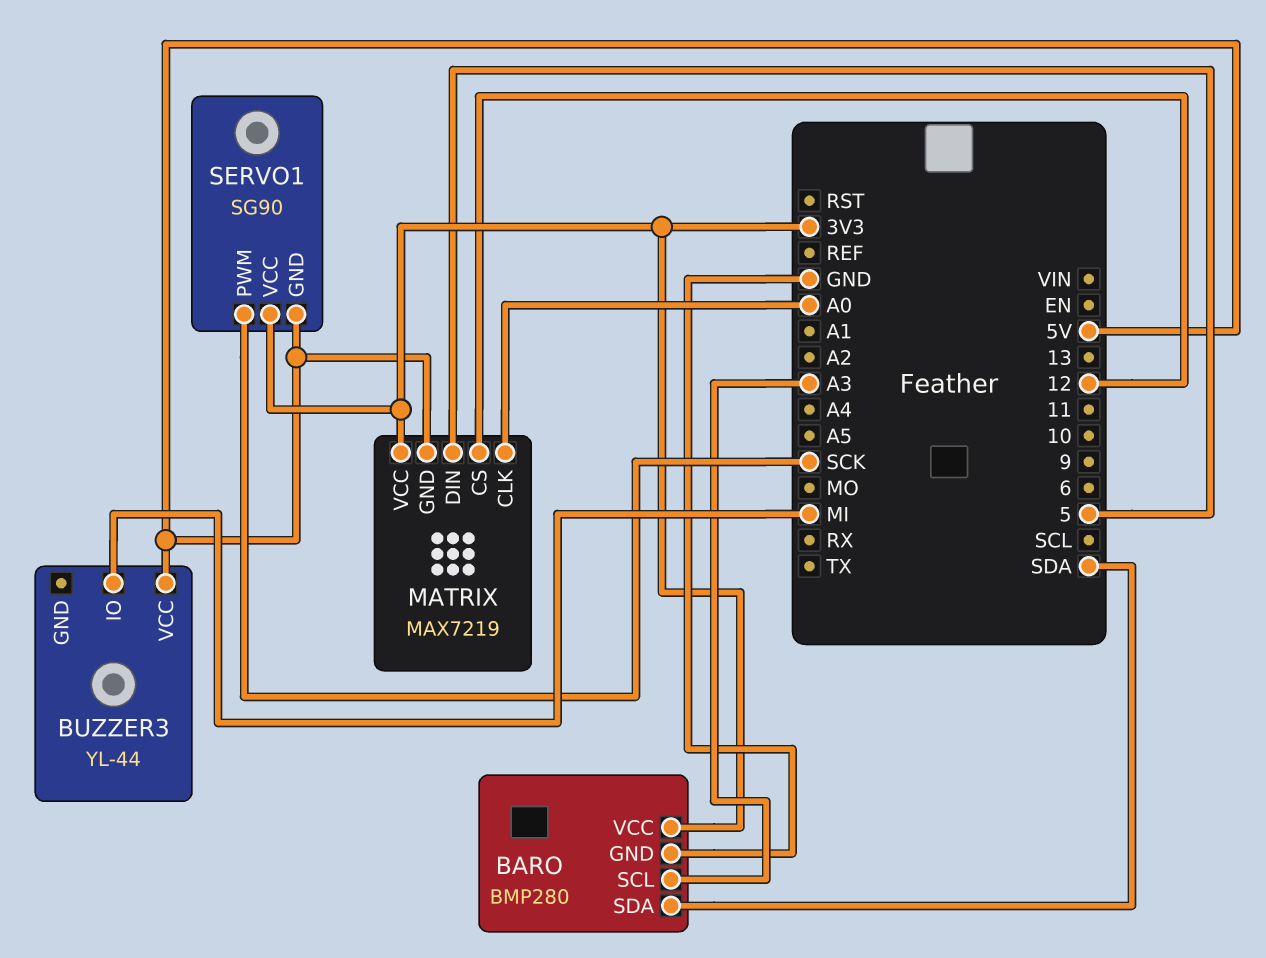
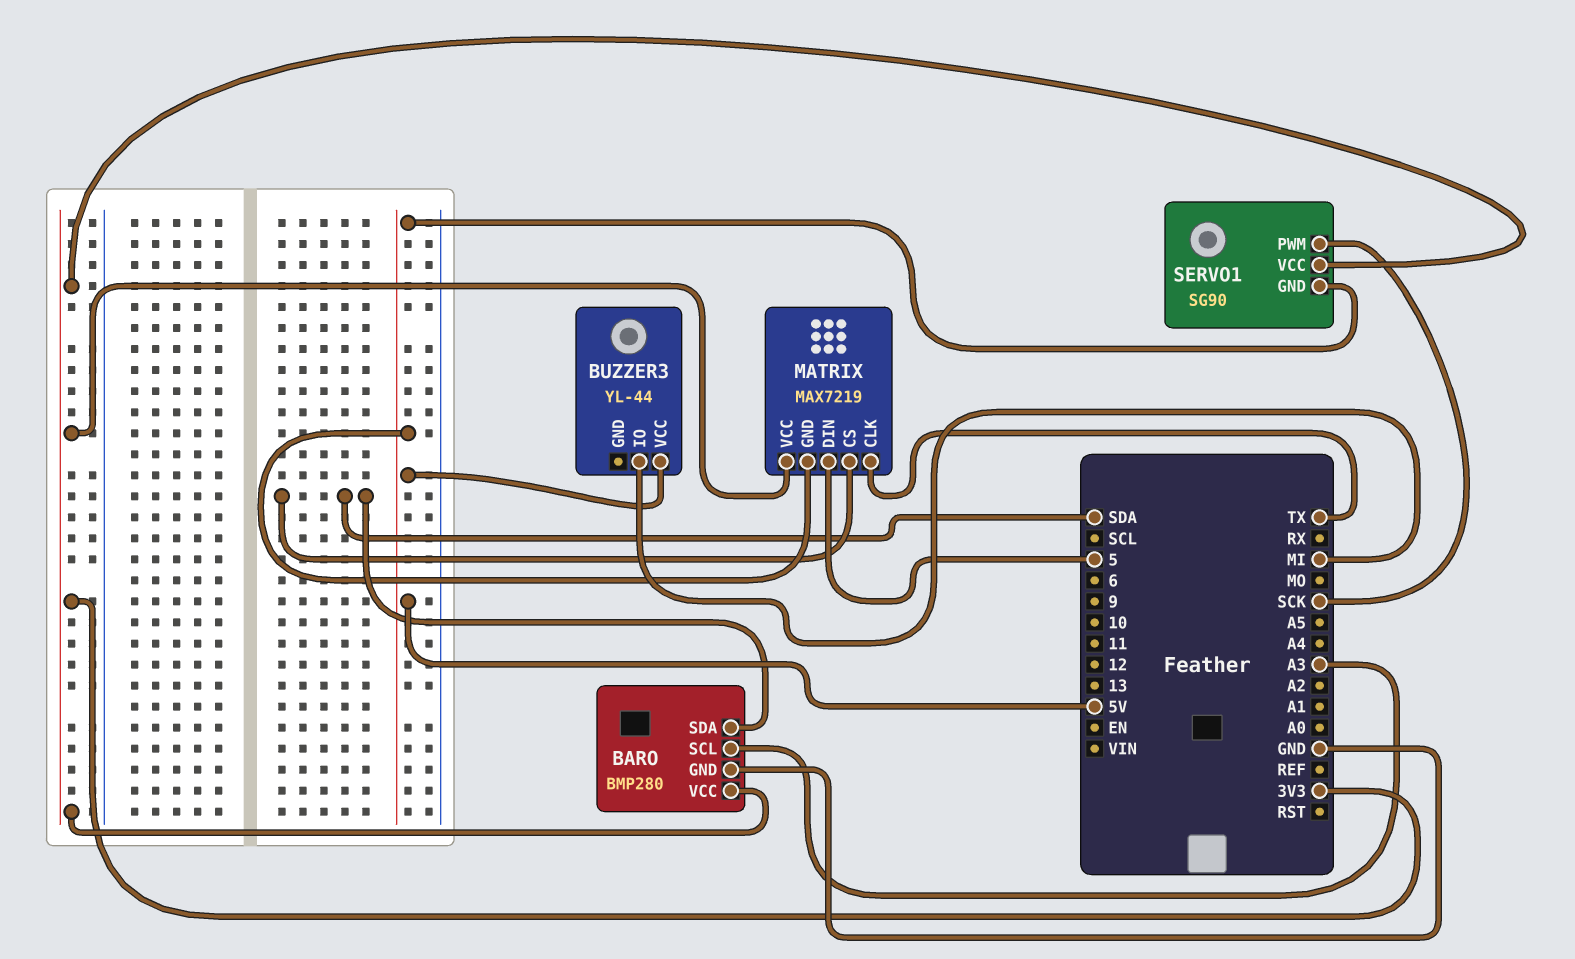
MATRIX pin CLK: A0 -> TX
MATRIX pin CS: 12 -> SDA

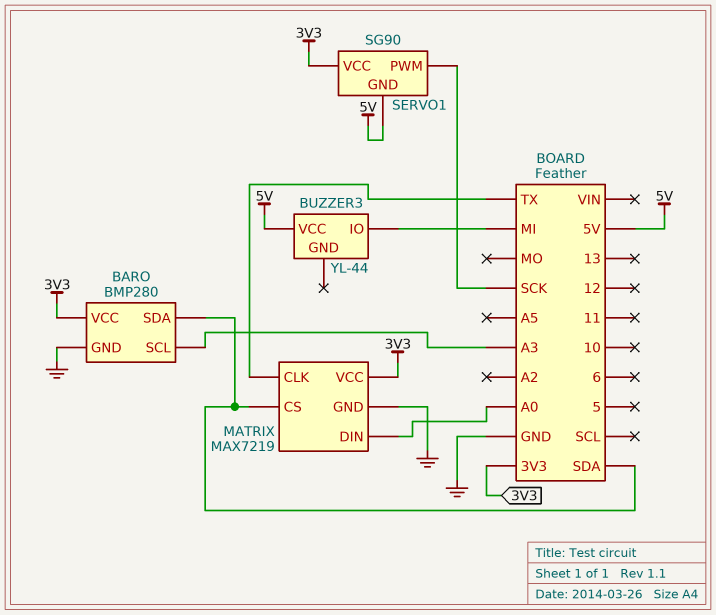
MATRIX pin DIN: 5 -> A0
MATRIX pin GND: 5V -> GND

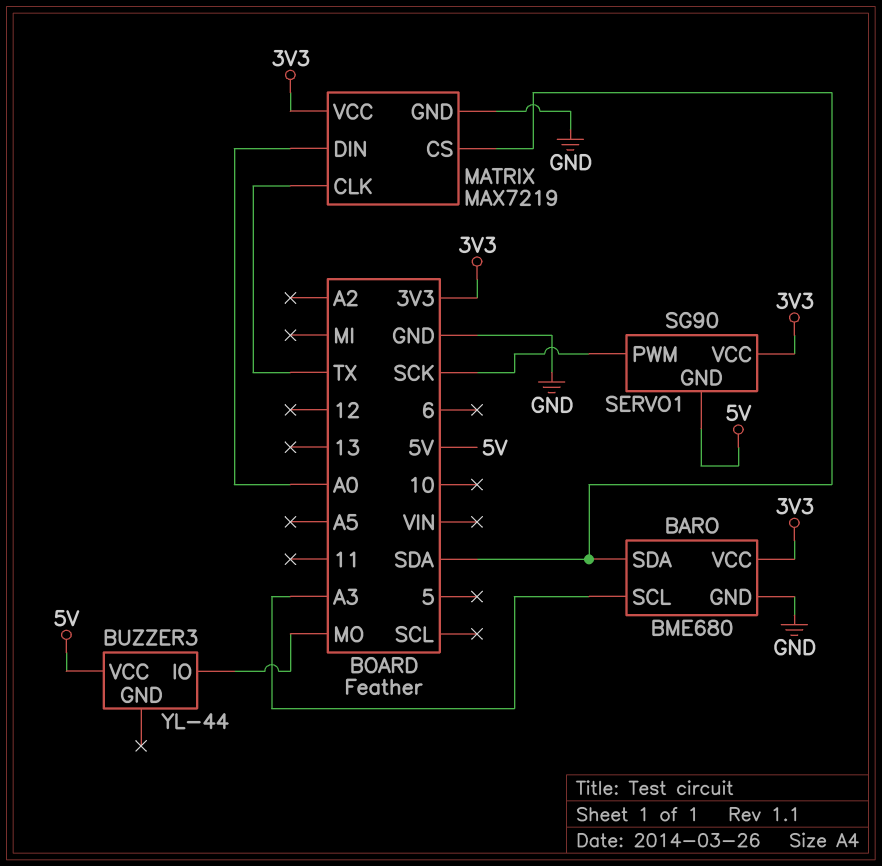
BARO: BMP280 -> BME680
BUZZER3 pin IO: MI -> MO

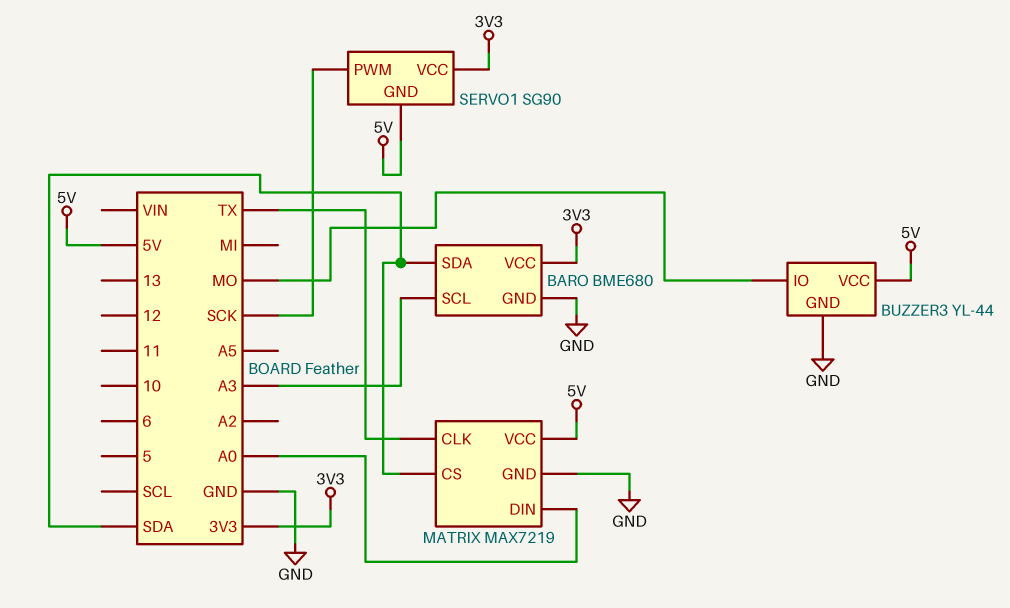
BUZZER3 pin GND: none -> GND
MATRIX pin VCC: 3V3 -> 5V

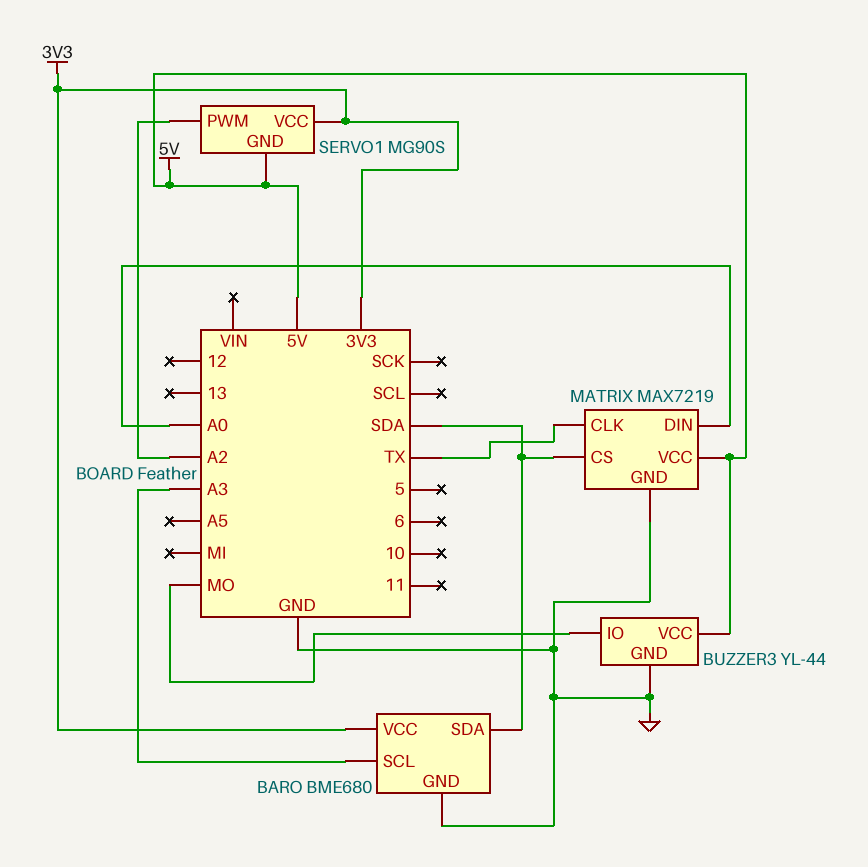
SERVO1: SG90 -> MG90S
SERVO1 pin PWM: SCK -> A2

